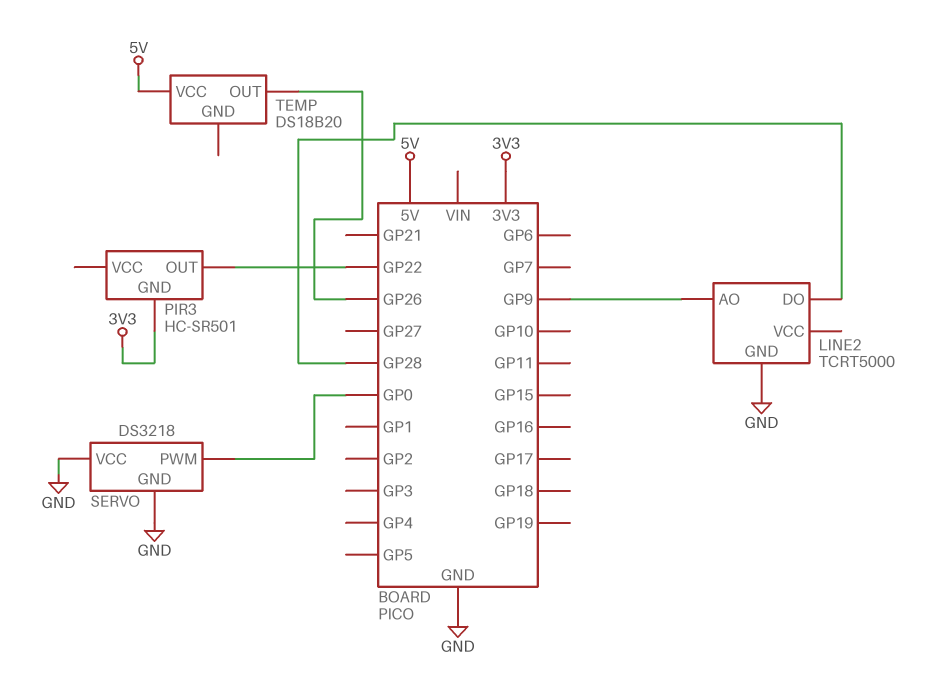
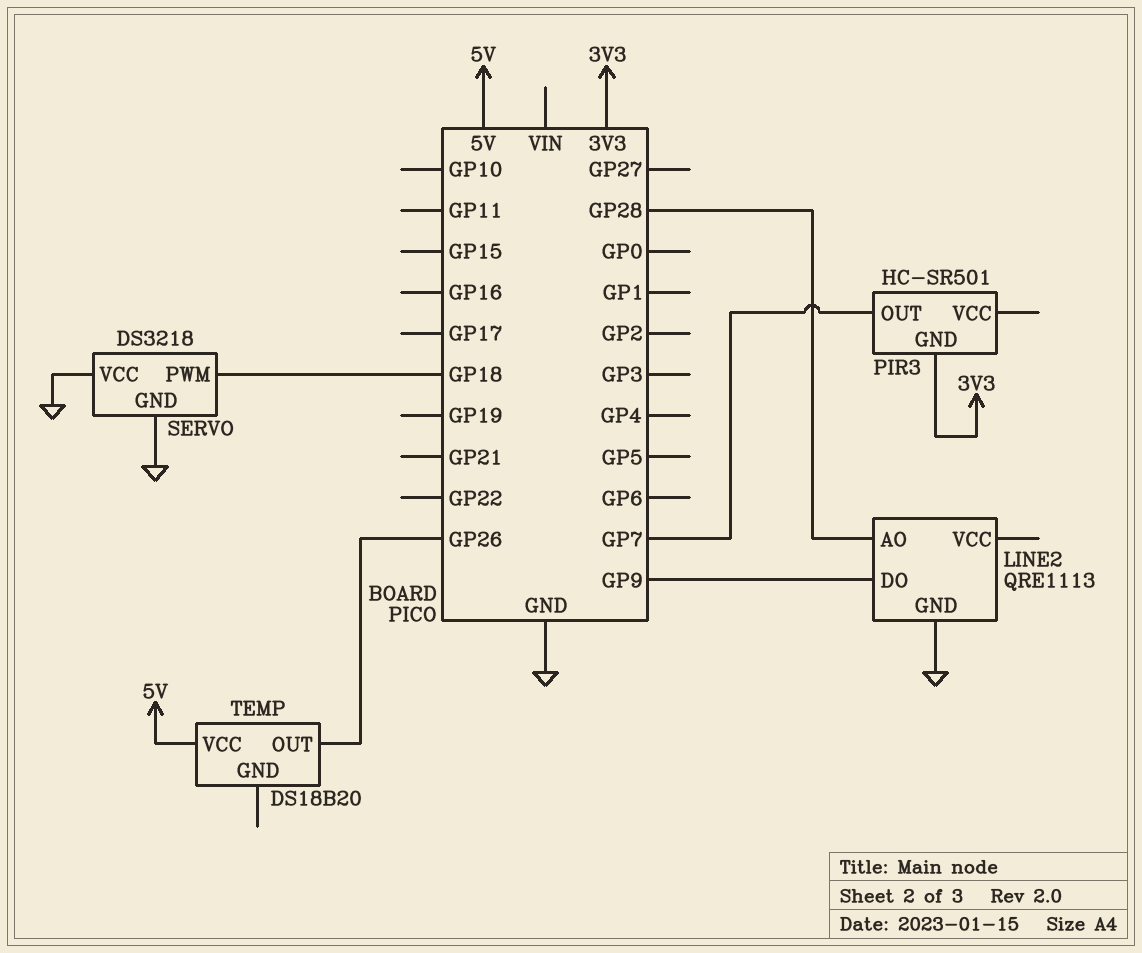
LINE2: TCRT5000 -> QRE1113
LINE2 pin AO: GP9 -> GP28
LINE2 pin DO: GP28 -> GP9
PIR3 pin OUT: GP22 -> GP7
SERVO pin PWM: GP0 -> GP18

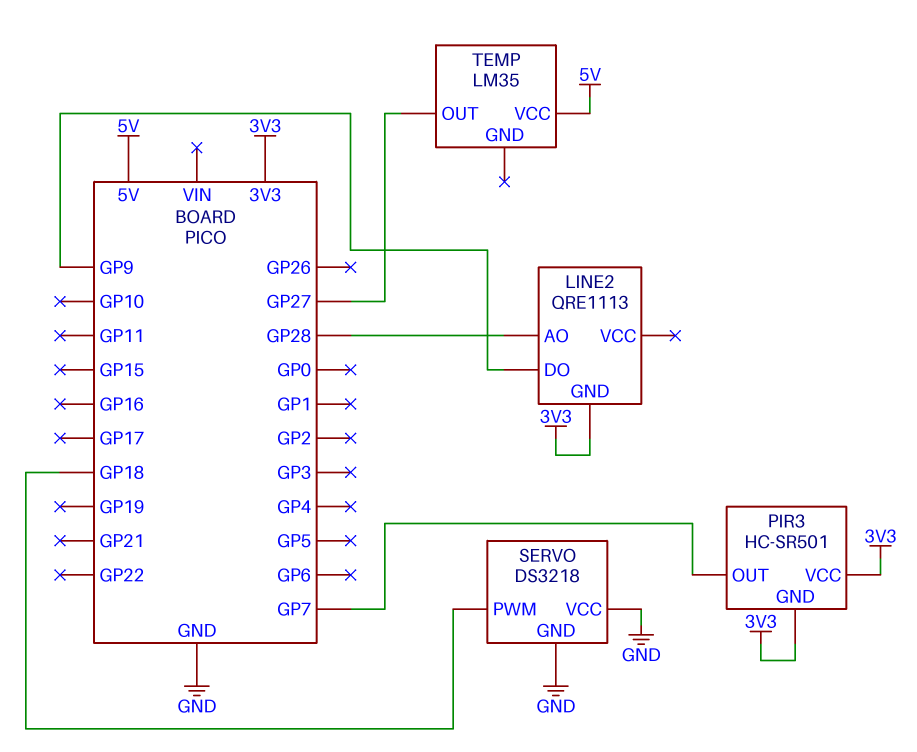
LINE2 pin GND: GND -> 3V3
PIR3 pin VCC: none -> 3V3
TEMP: DS18B20 -> LM35
TEMP pin OUT: GP26 -> GP27

